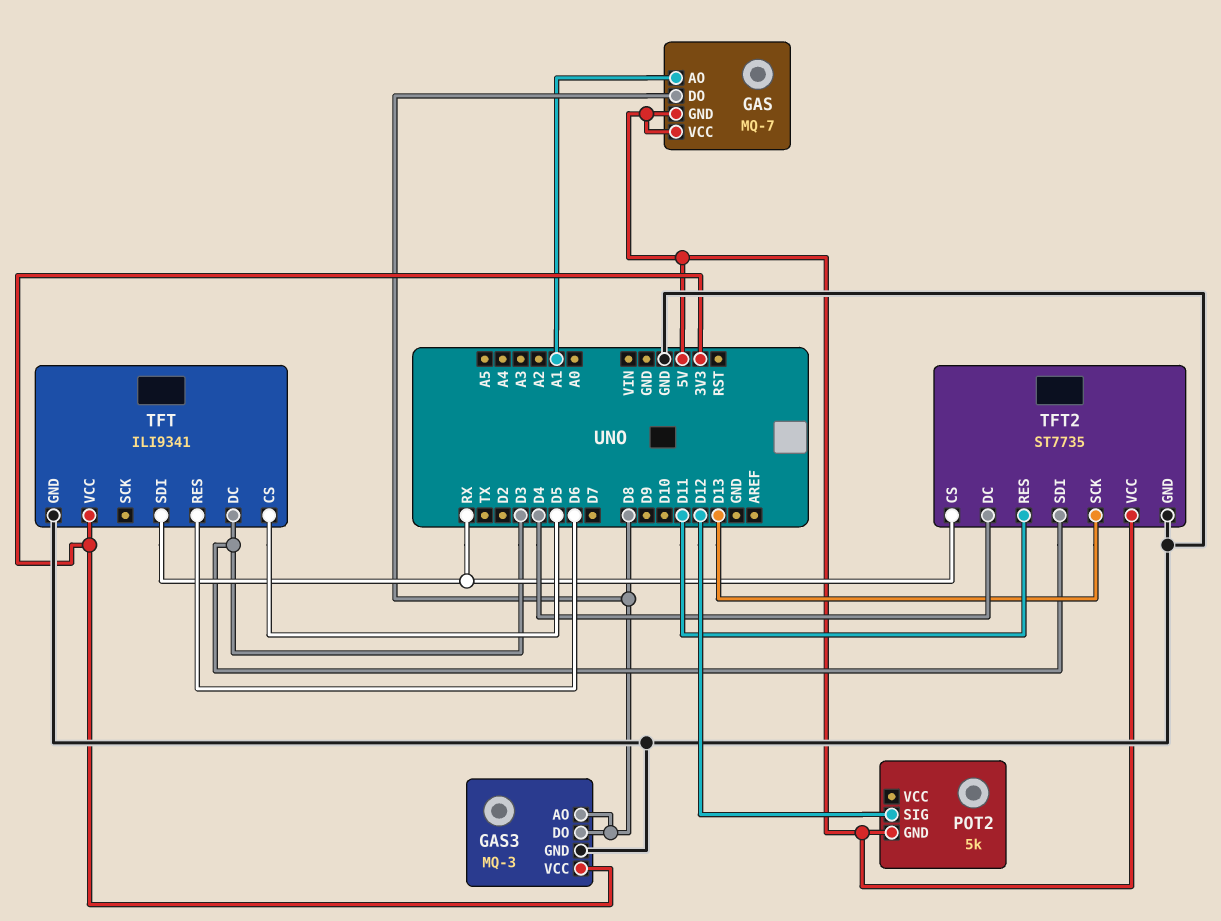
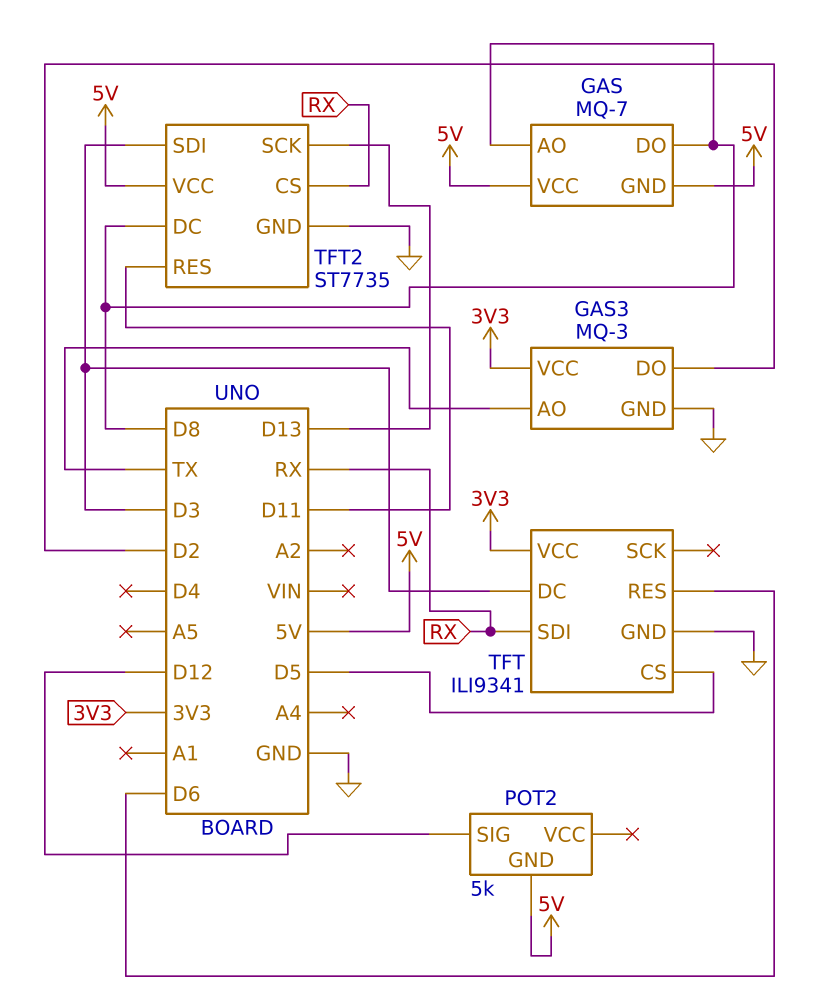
GAS pin AO: A1 -> D8
GAS3 pin AO: D8 -> TX
GAS3 pin DO: D8 -> D2
TFT2 pin DC: D4 -> D8

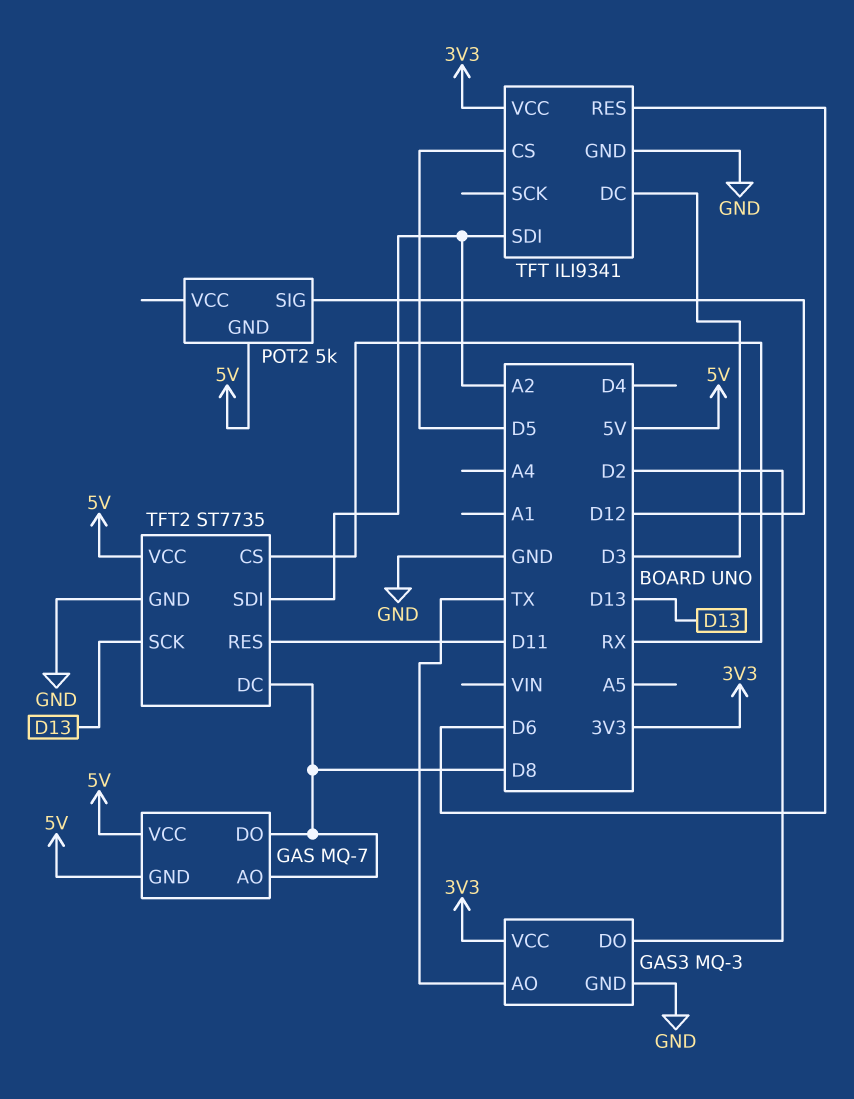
TFT pin SDI: RX -> A2
TFT2 pin SDI: D3 -> A2

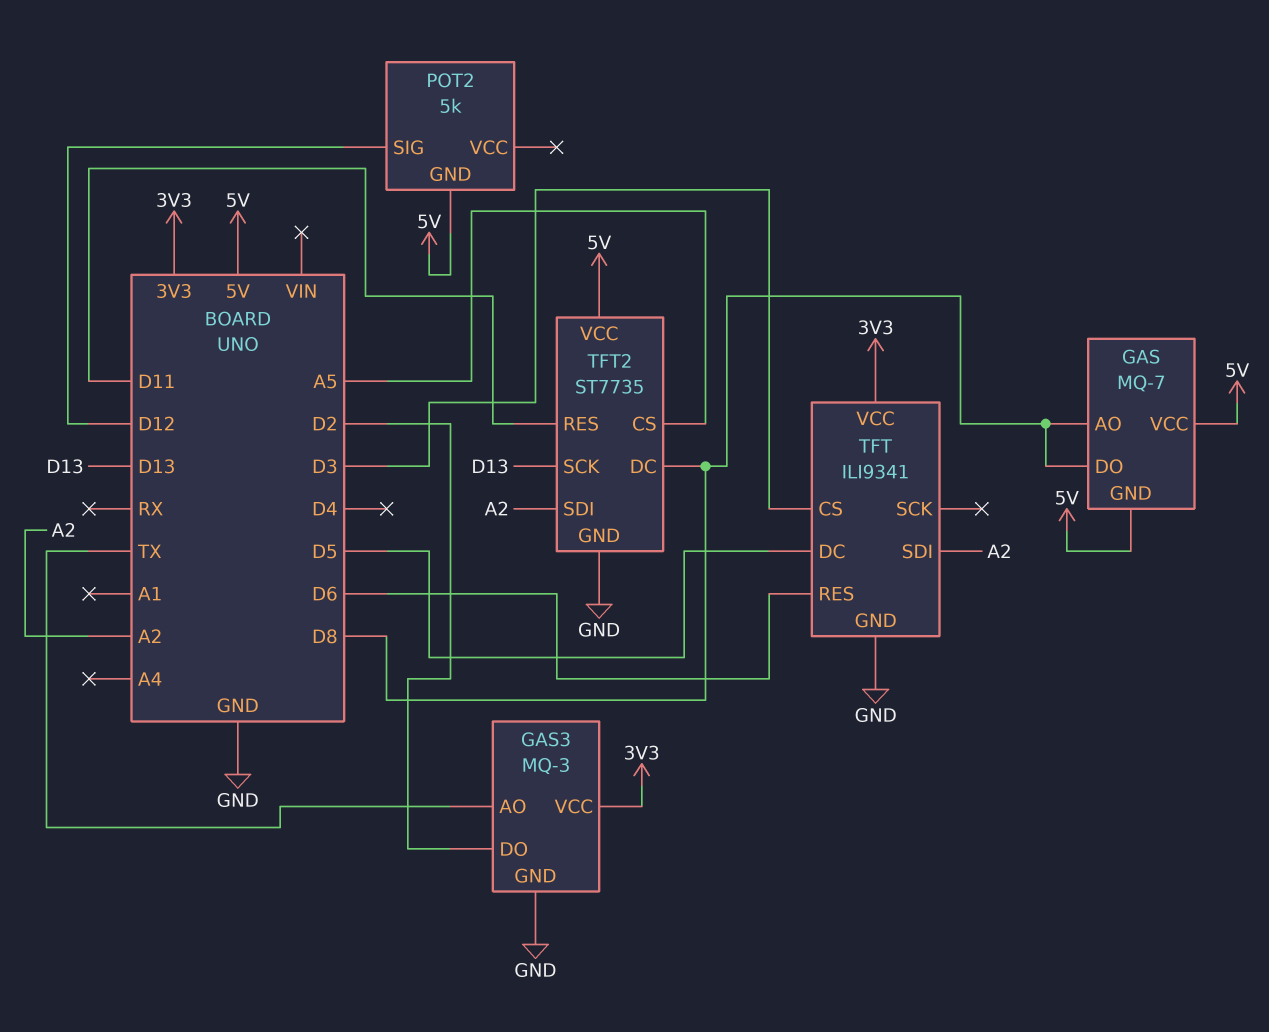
TFT pin CS: D5 -> D3
TFT pin DC: D3 -> D5
TFT2 pin CS: RX -> A5

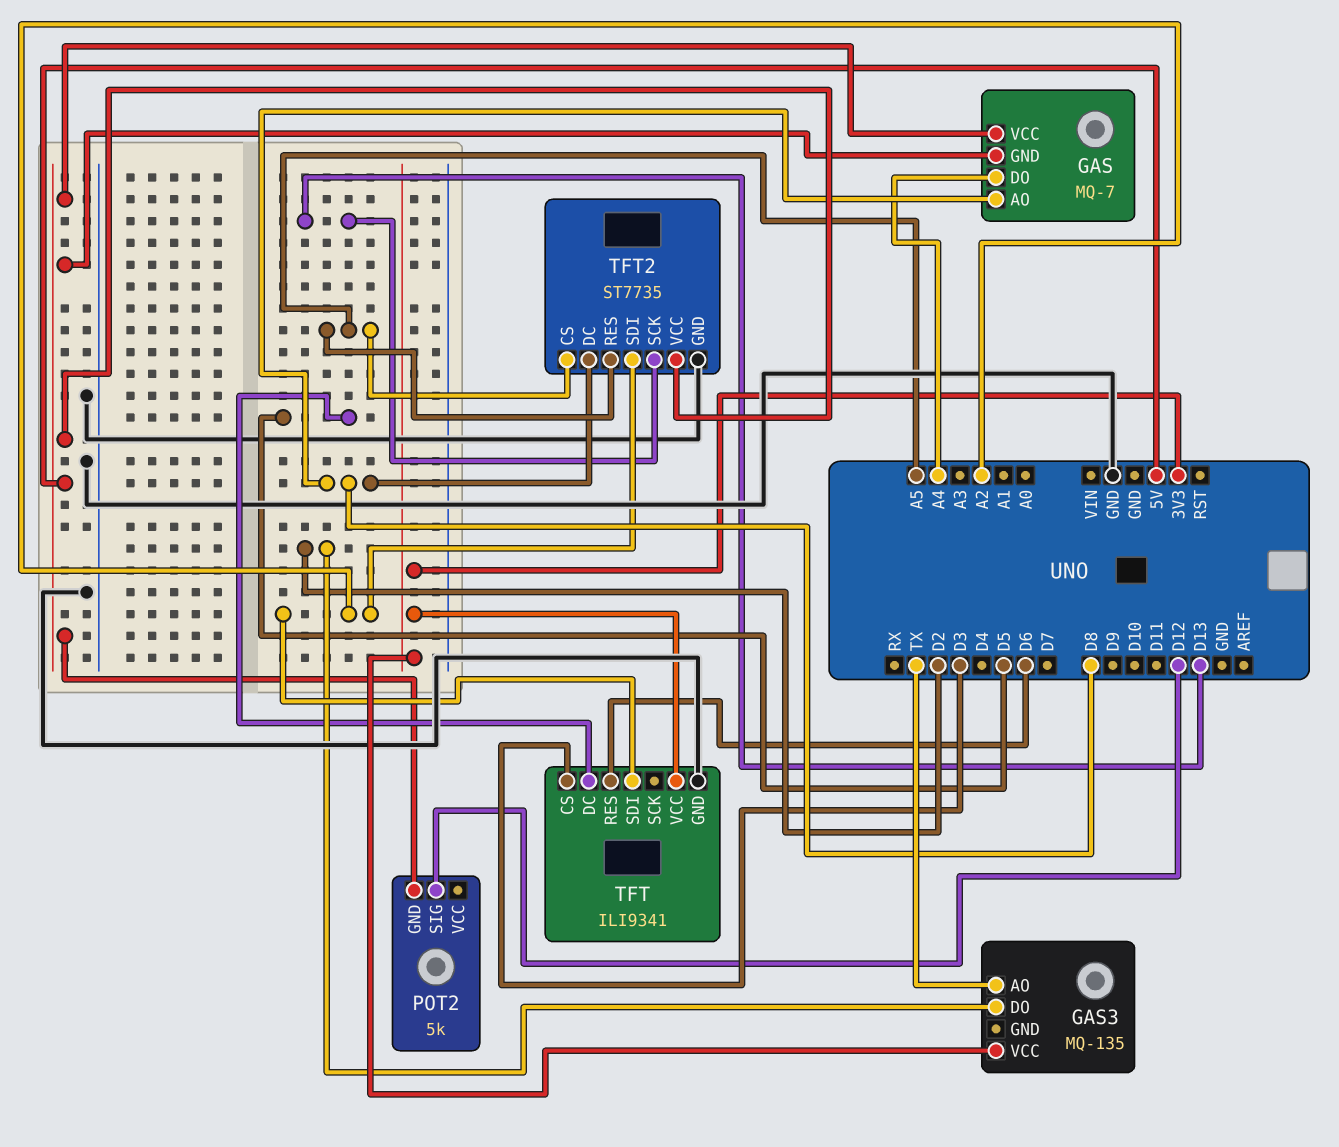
GAS pin DO: D8 -> A4
GAS3: MQ-3 -> MQ-135
GAS3 pin GND: GND -> none
TFT2 pin RES: D11 -> A5

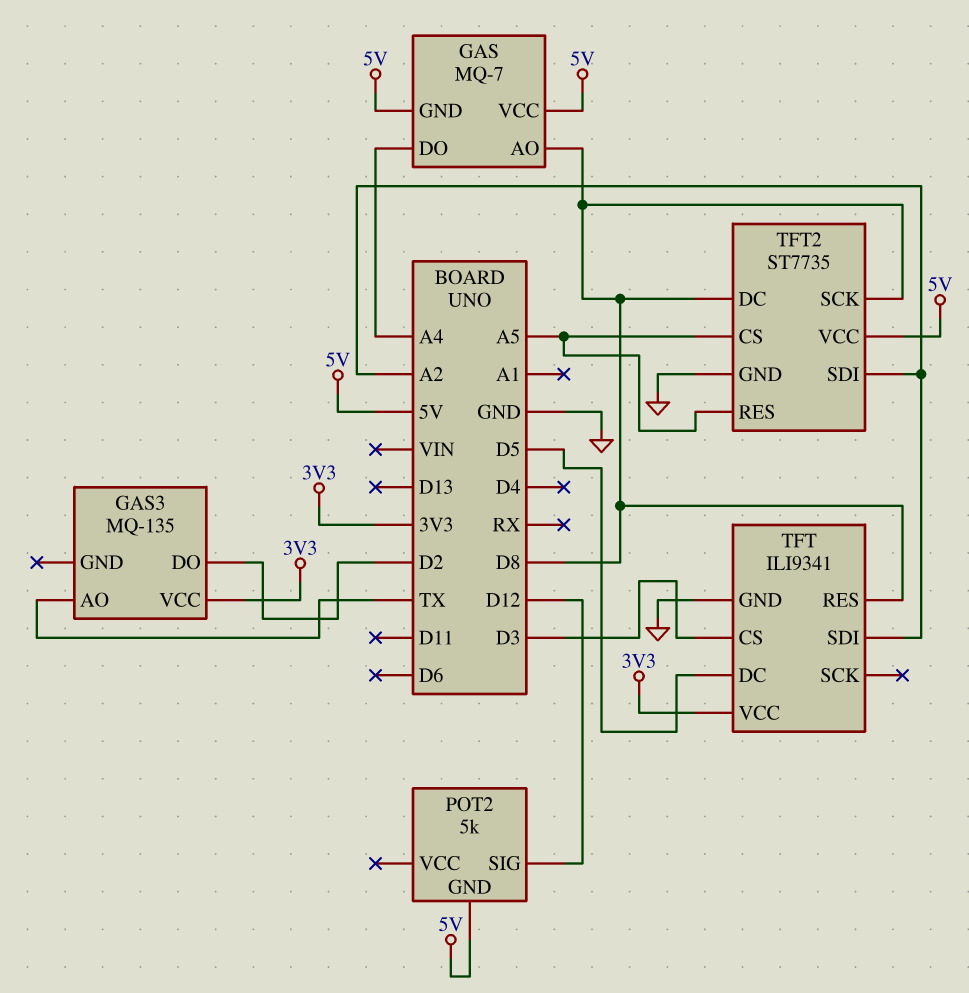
TFT pin RES: D6 -> D8
TFT2 pin SCK: D13 -> D8

